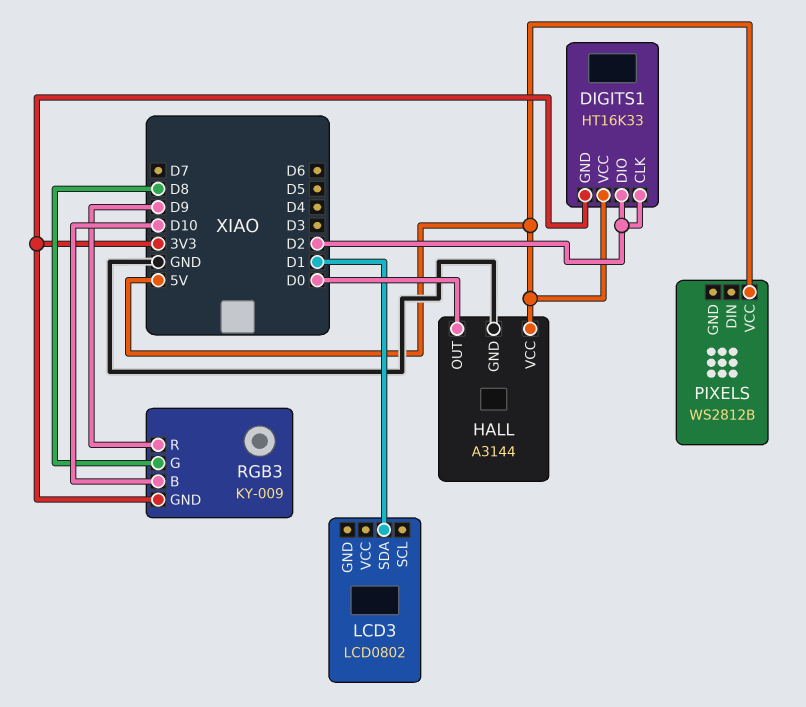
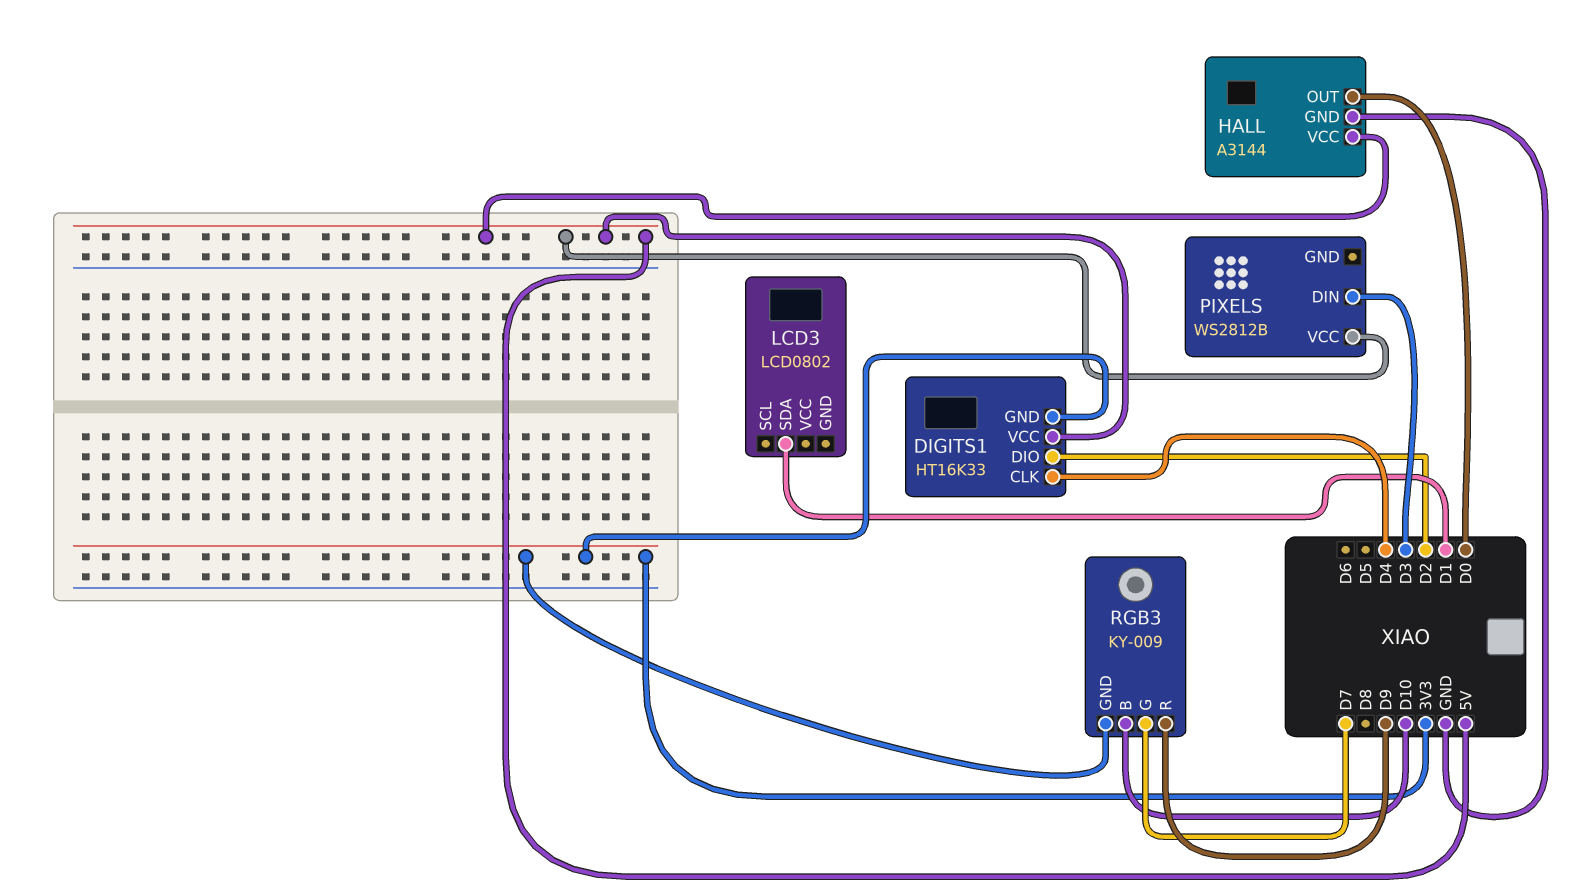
DIGITS1 pin CLK: D2 -> D4
PIXELS pin DIN: none -> D3
RGB3 pin G: D8 -> D7

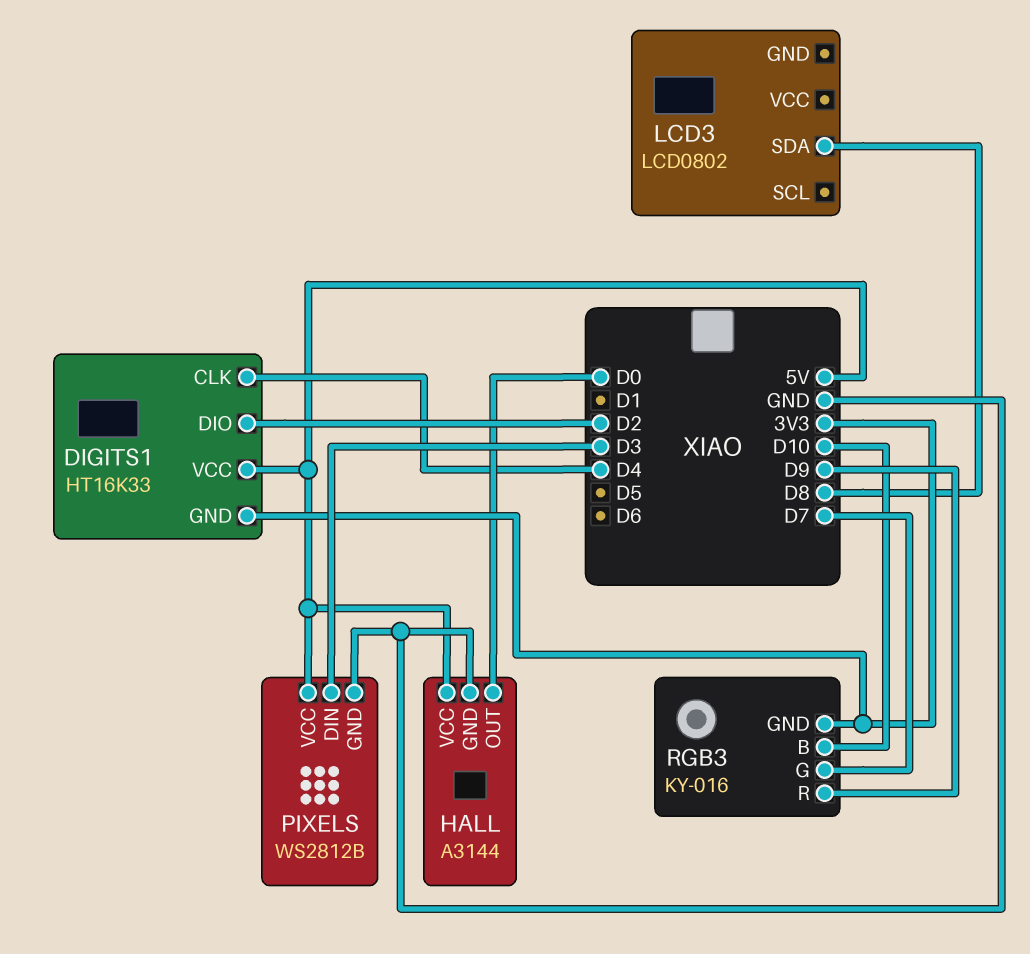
LCD3 pin SDA: D1 -> D8
PIXELS pin GND: none -> GND
RGB3: KY-009 -> KY-016

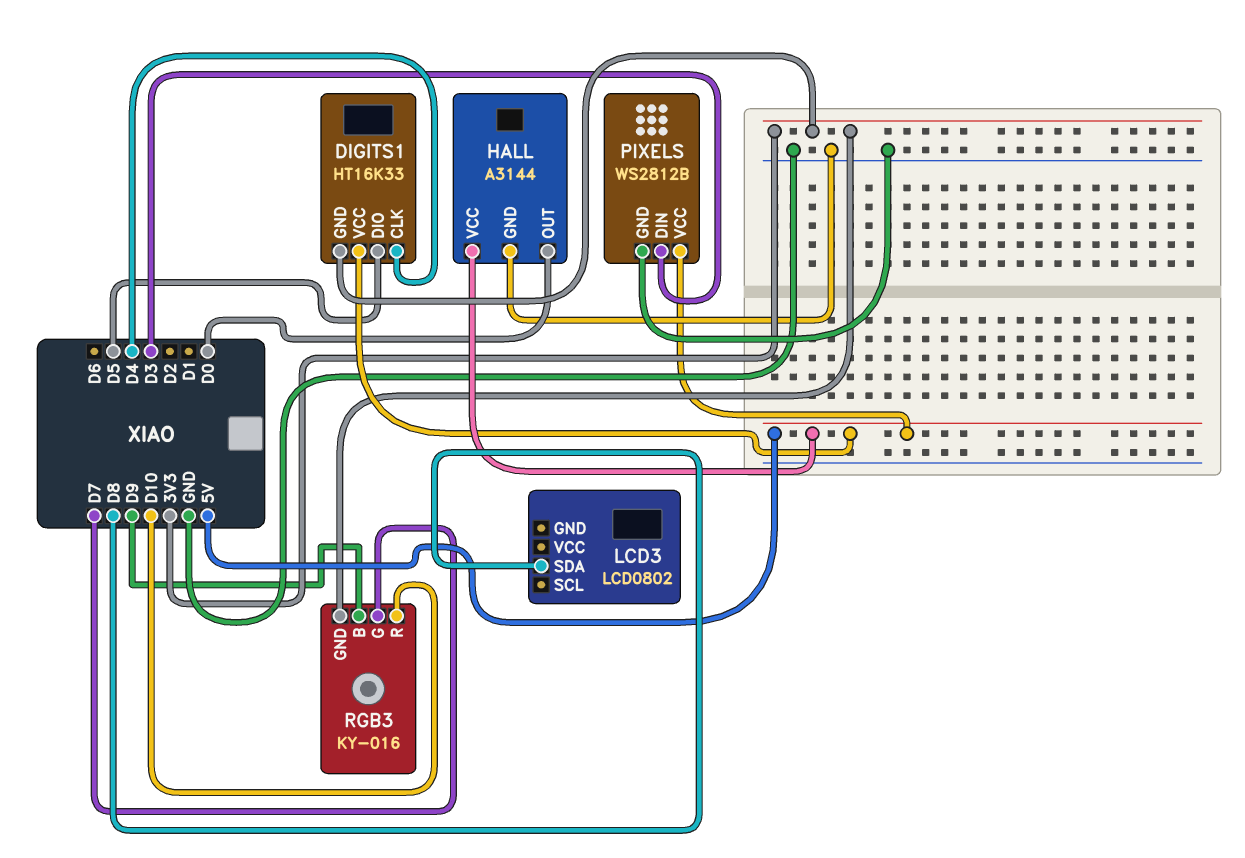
DIGITS1 pin DIO: D2 -> D5
RGB3 pin B: D10 -> D9
RGB3 pin R: D9 -> D10

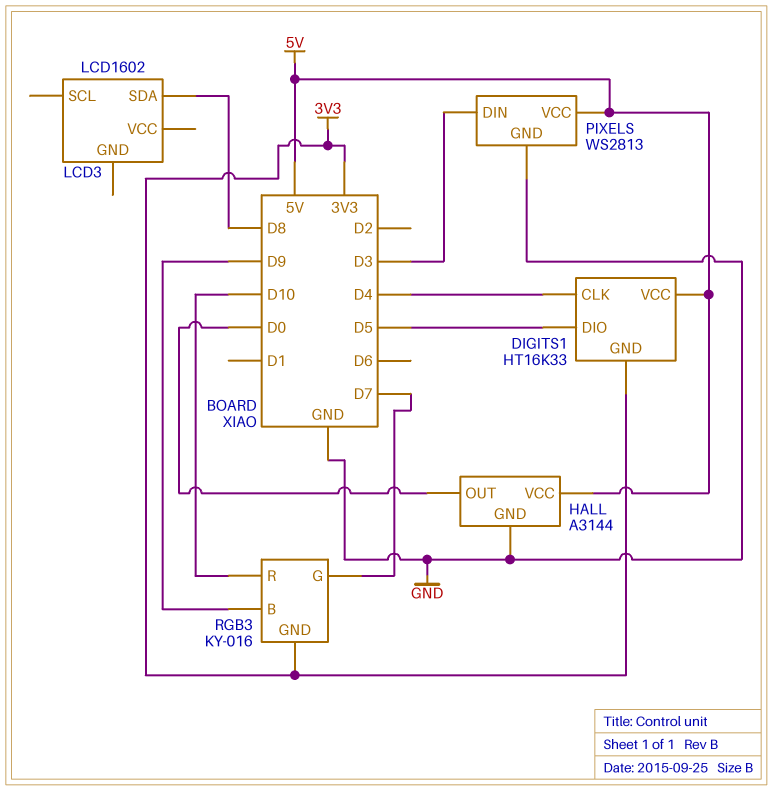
LCD3: LCD0802 -> LCD1602
PIXELS: WS2812B -> WS2813

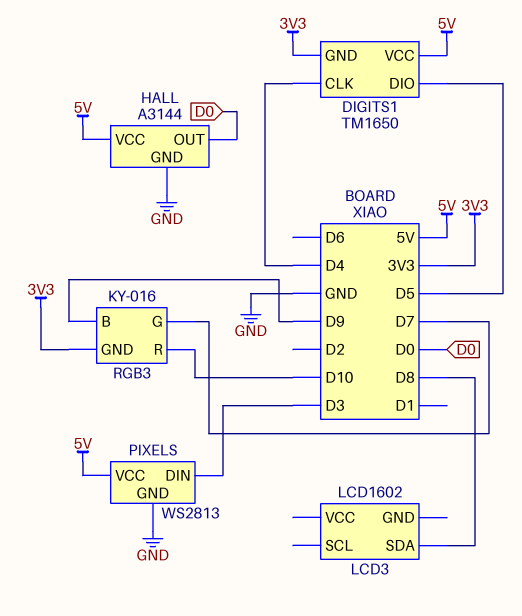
DIGITS1: HT16K33 -> TM1650

